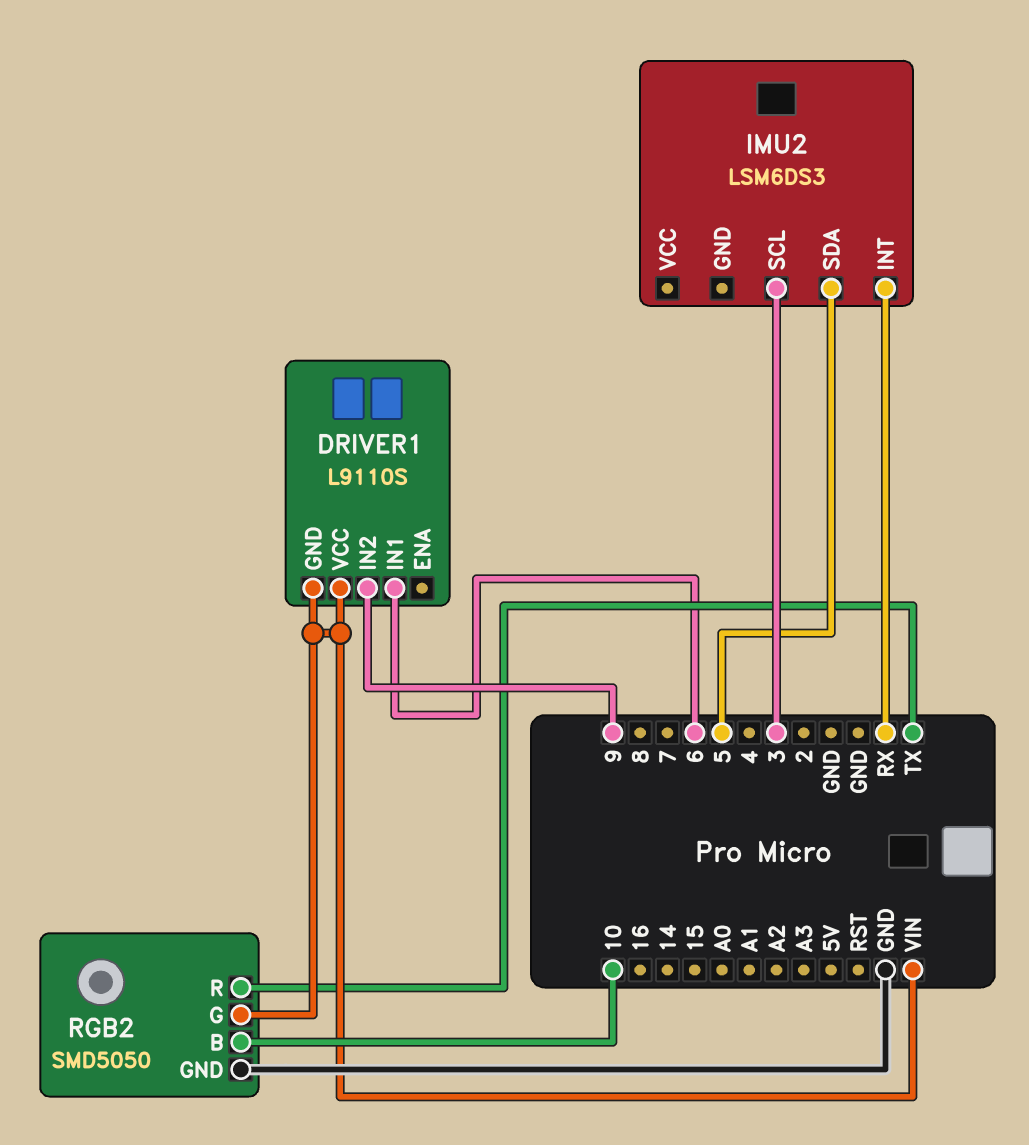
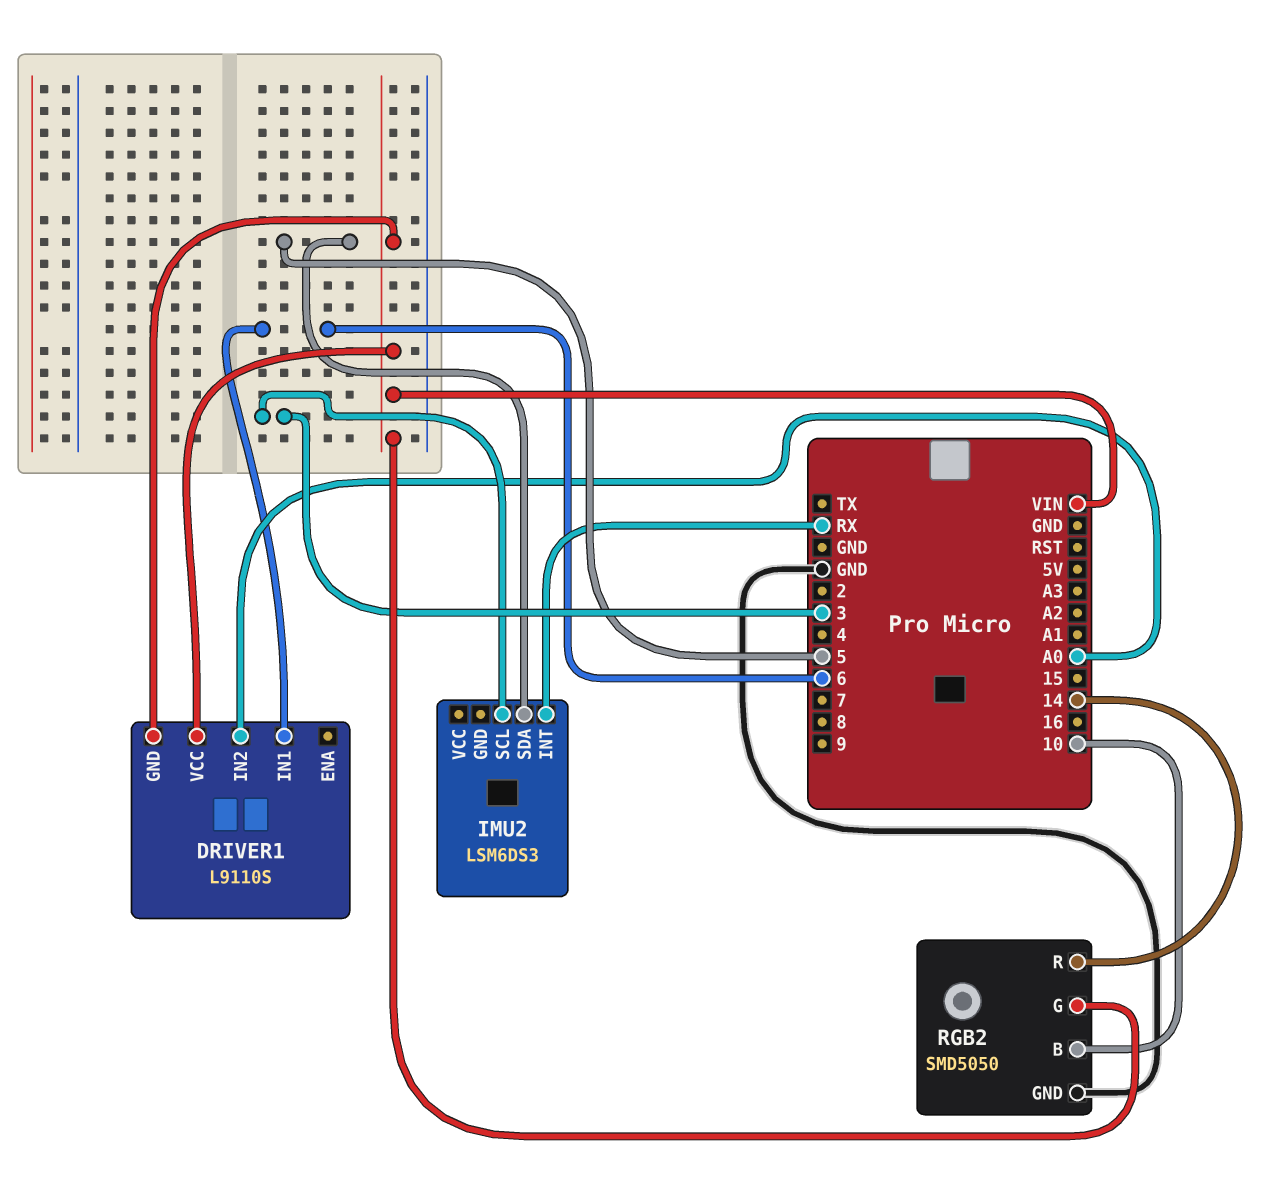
DRIVER1 pin IN2: 9 -> A0
RGB2 pin R: TX -> 14

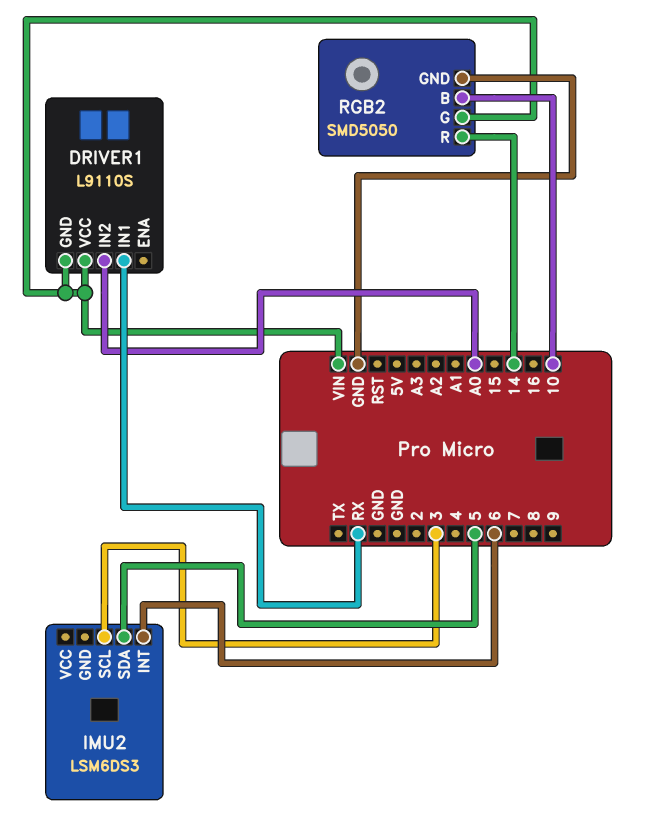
DRIVER1 pin IN1: 6 -> RX
IMU2 pin INT: RX -> 6

